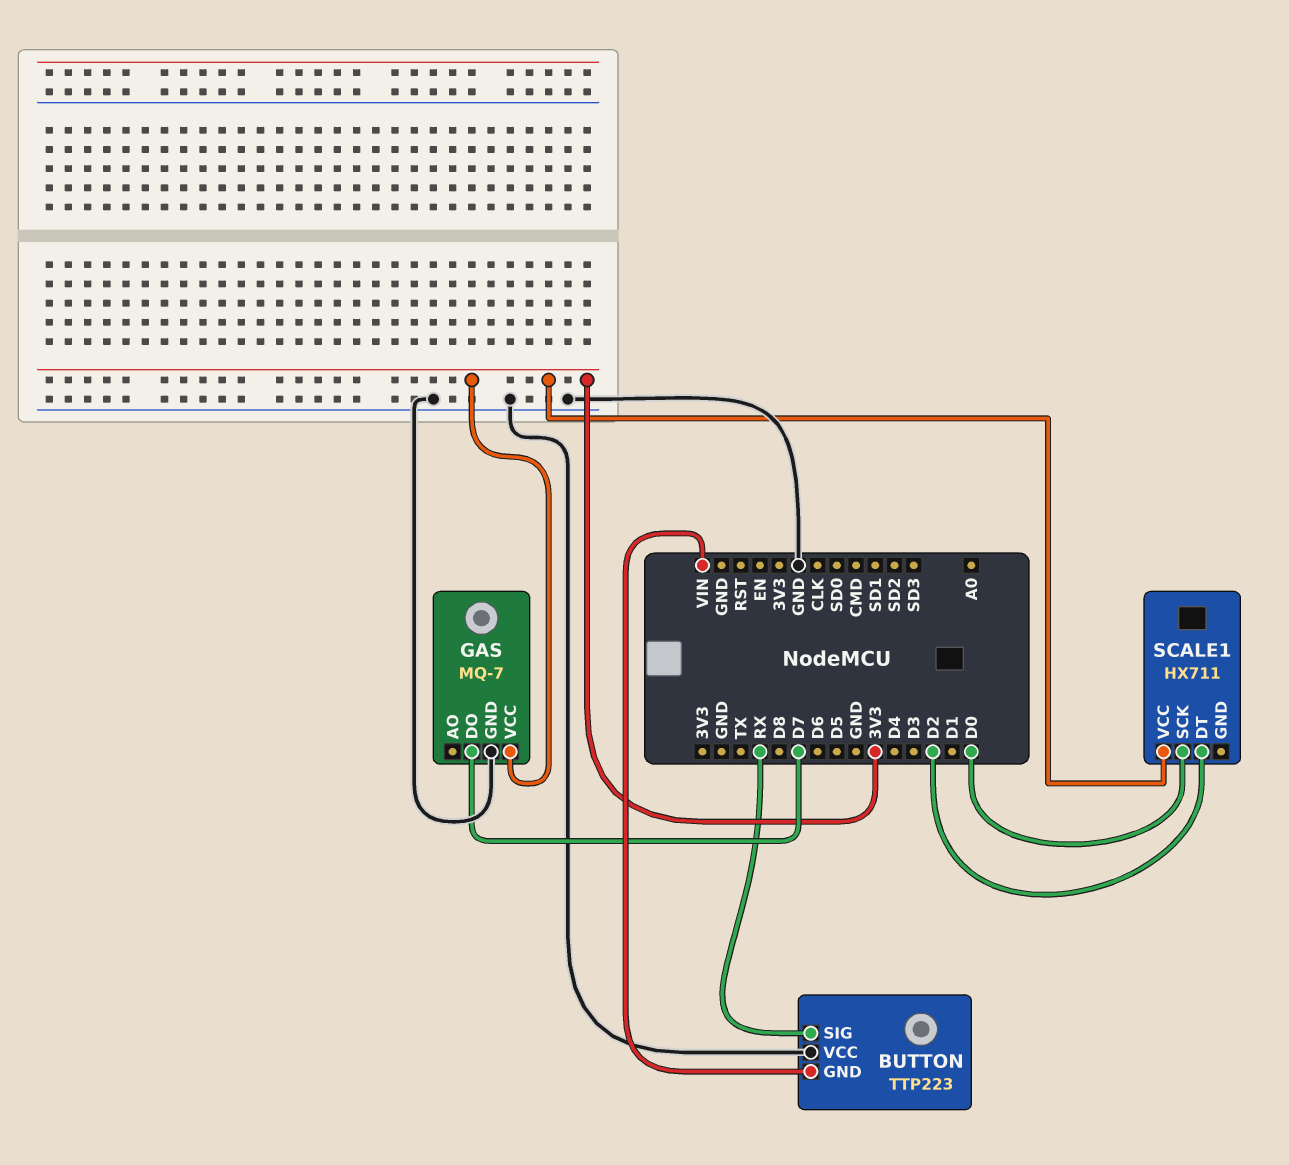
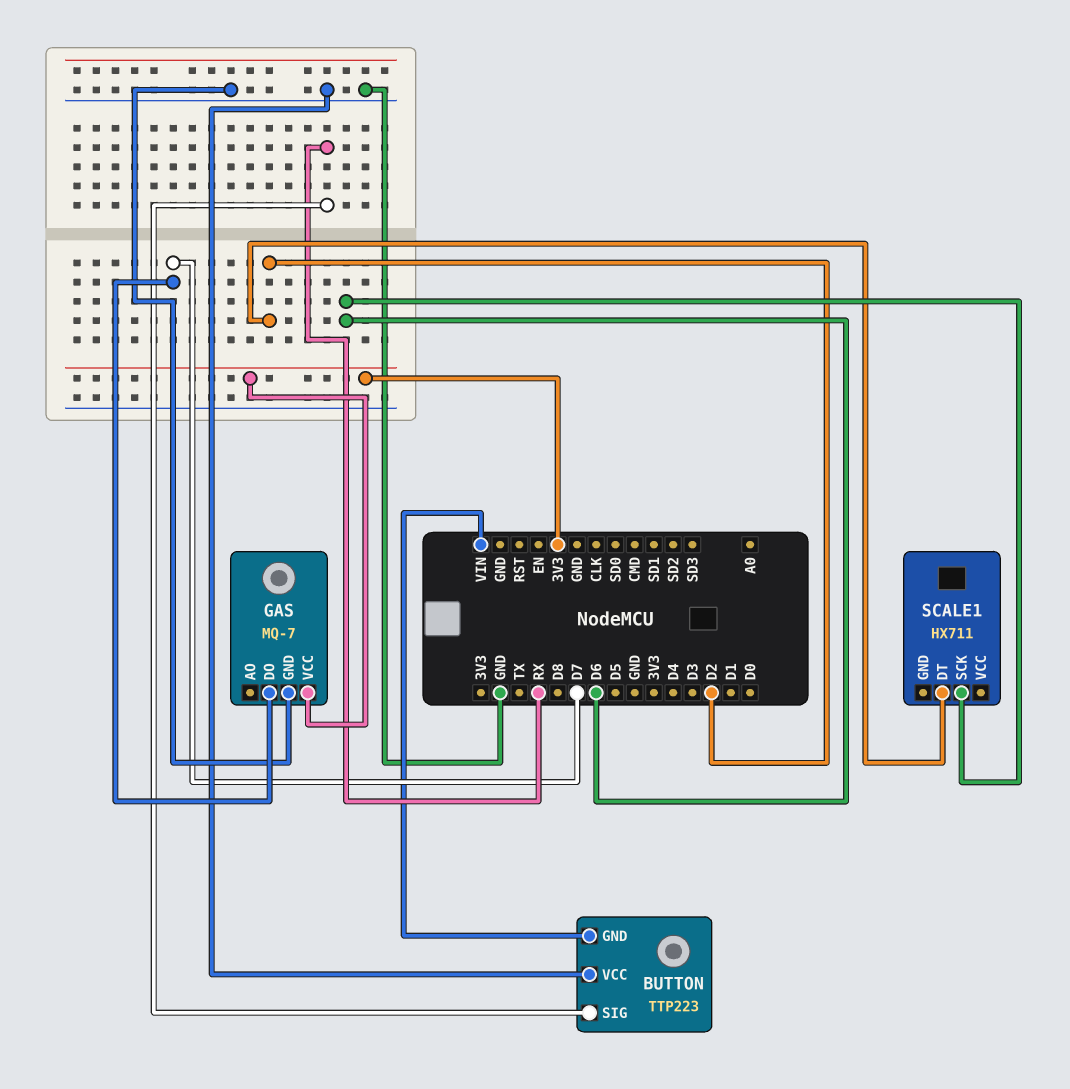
SCALE1 pin SCK: D0 -> D6
SCALE1 pin VCC: 3V3 -> none

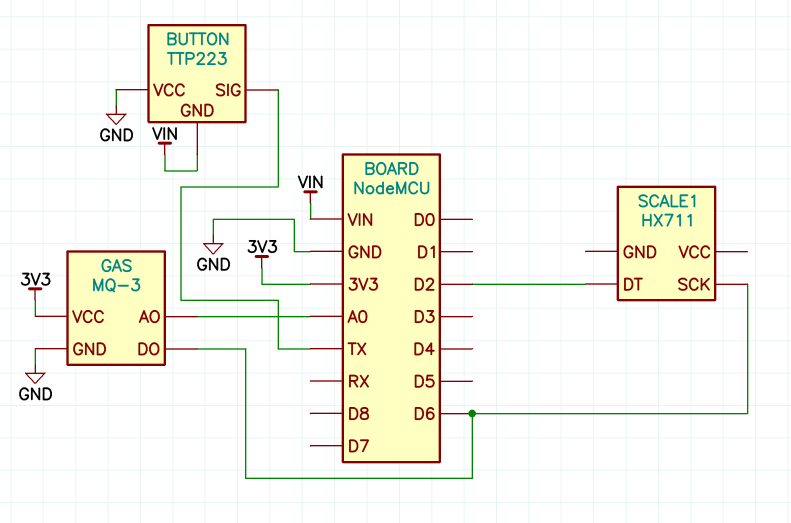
BUTTON pin SIG: RX -> TX
GAS: MQ-7 -> MQ-3
GAS pin AO: none -> A0
GAS pin DO: D7 -> D6

